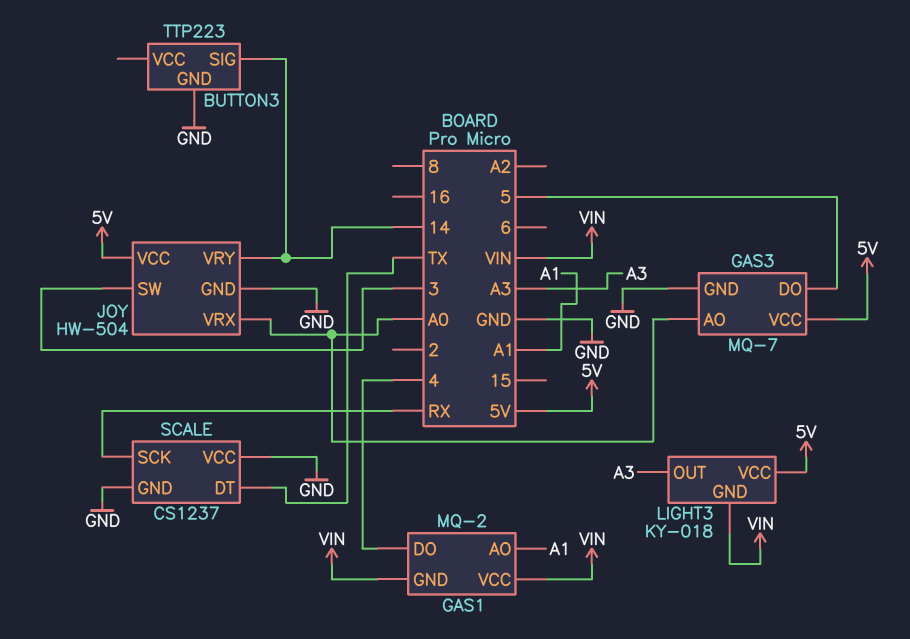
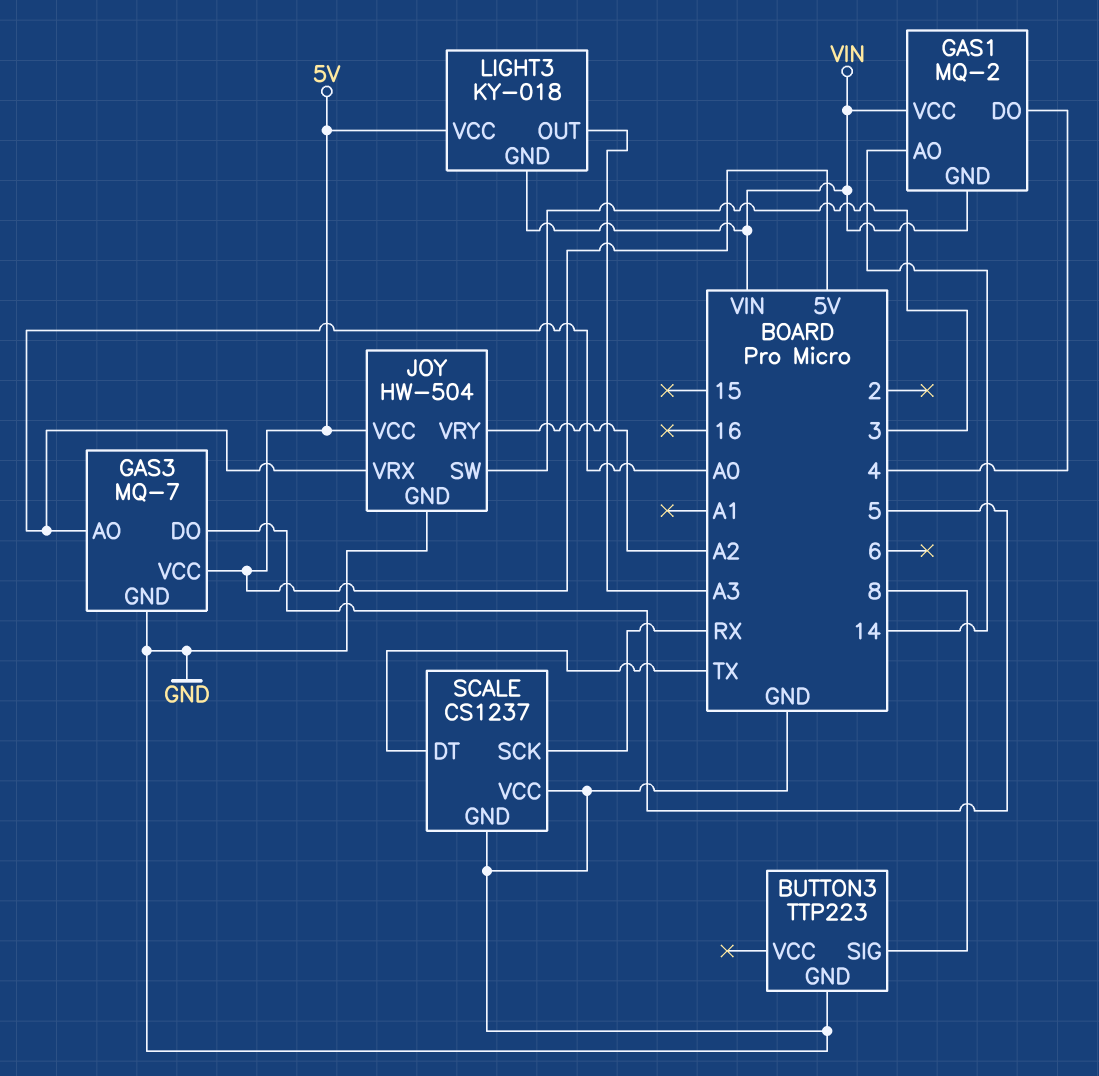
BUTTON3 pin SIG: 14 -> 8
GAS1 pin AO: A1 -> 14
JOY pin VRY: 14 -> A2

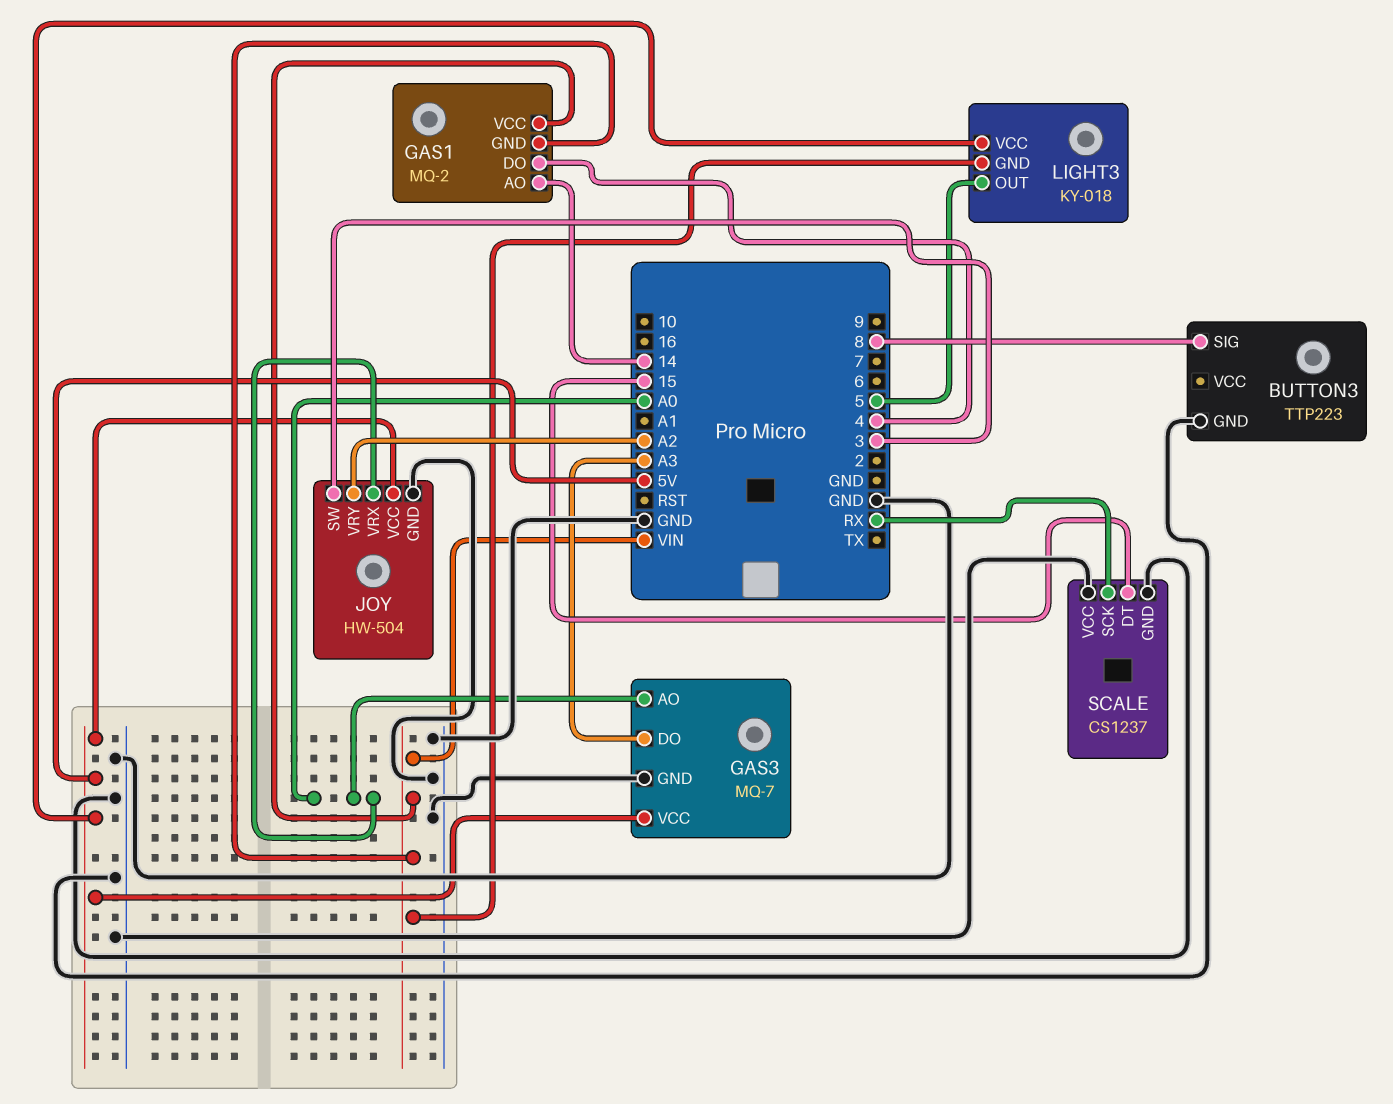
GAS3 pin DO: 5 -> A3
LIGHT3 pin OUT: A3 -> 5
SCALE pin DT: TX -> 15

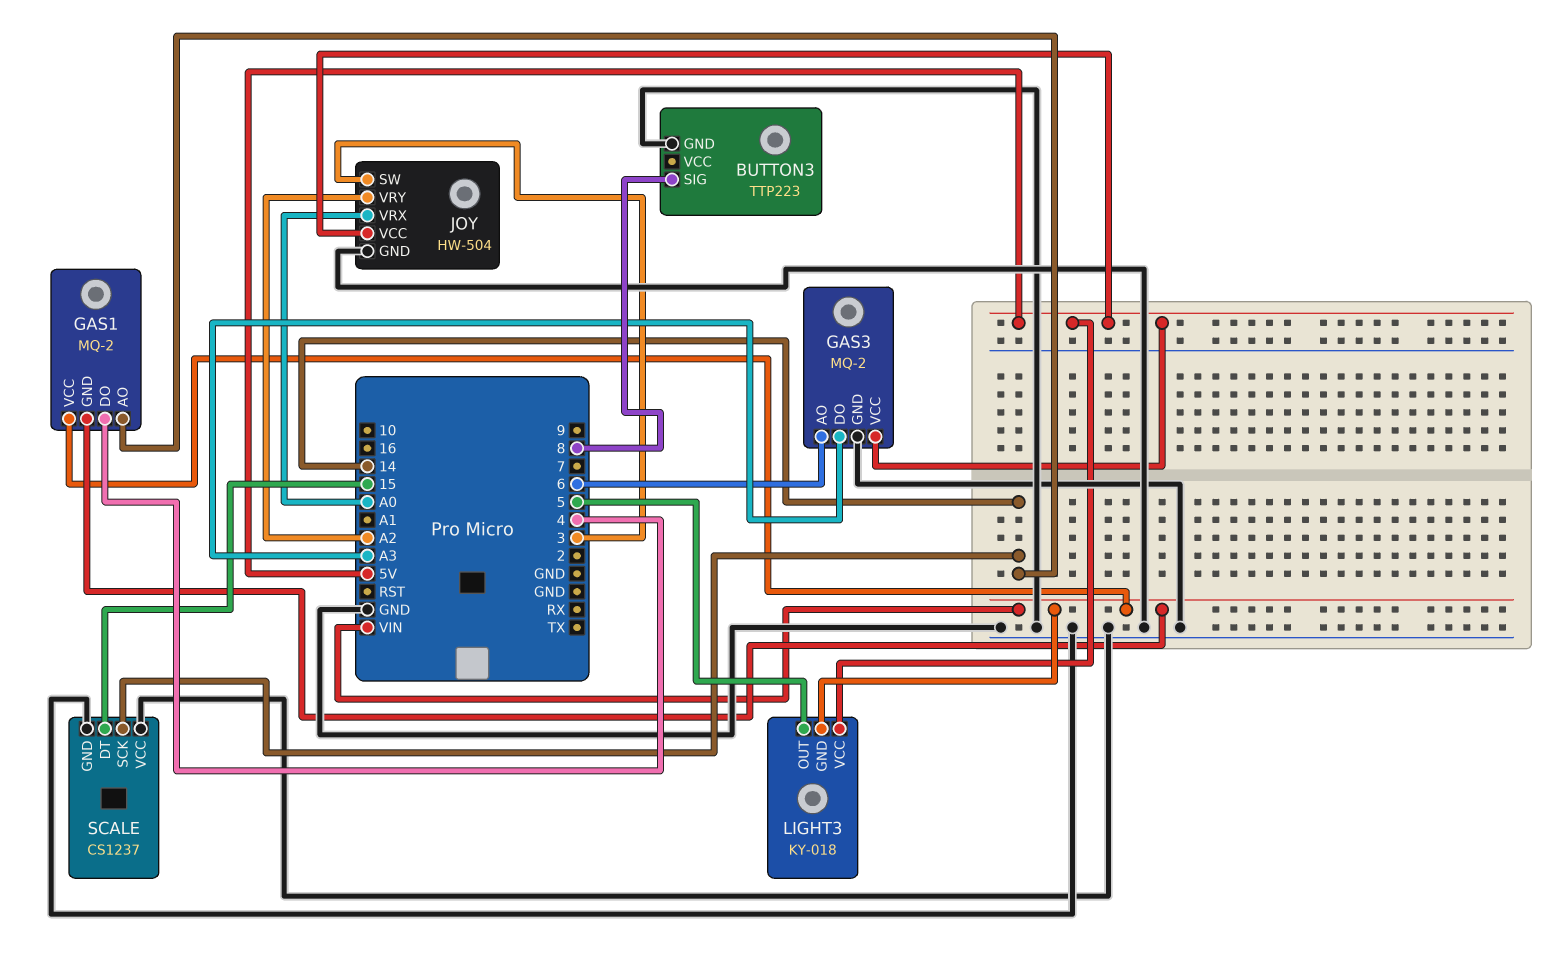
GAS3: MQ-7 -> MQ-2
GAS3 pin AO: A0 -> 6
SCALE pin SCK: RX -> 14

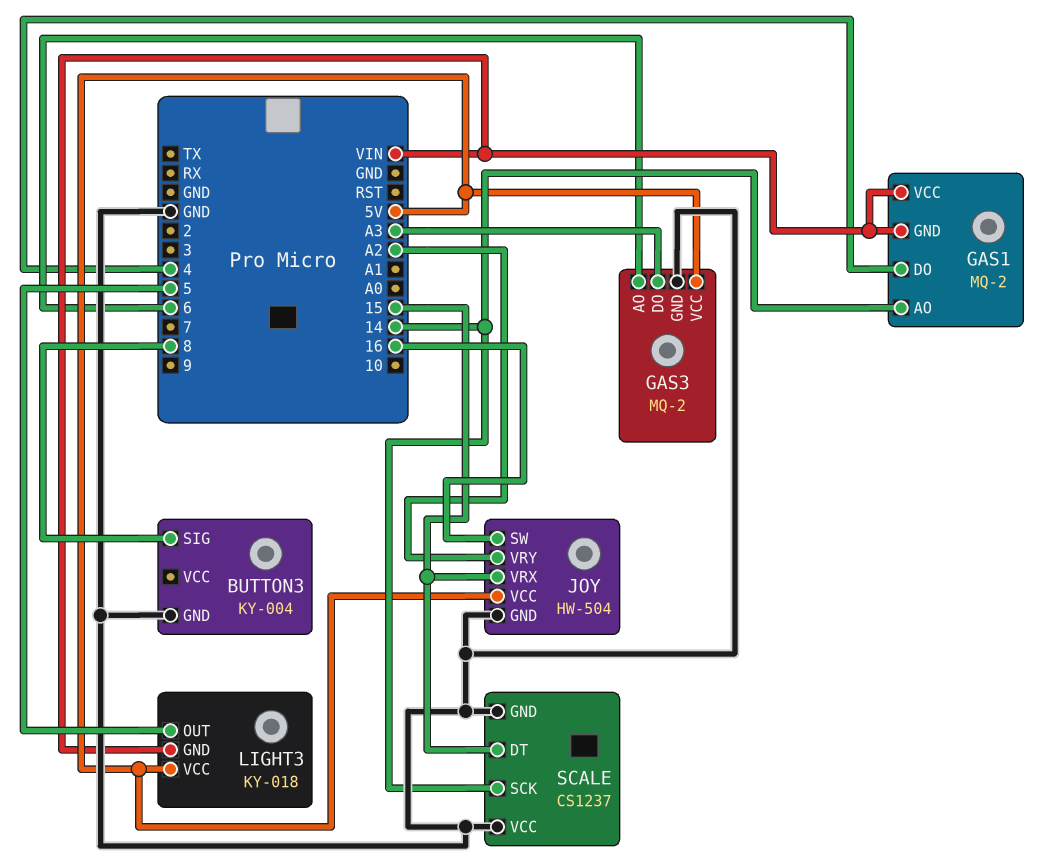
BUTTON3: TTP223 -> KY-004
JOY pin SW: 3 -> 16
JOY pin VRX: A0 -> 15

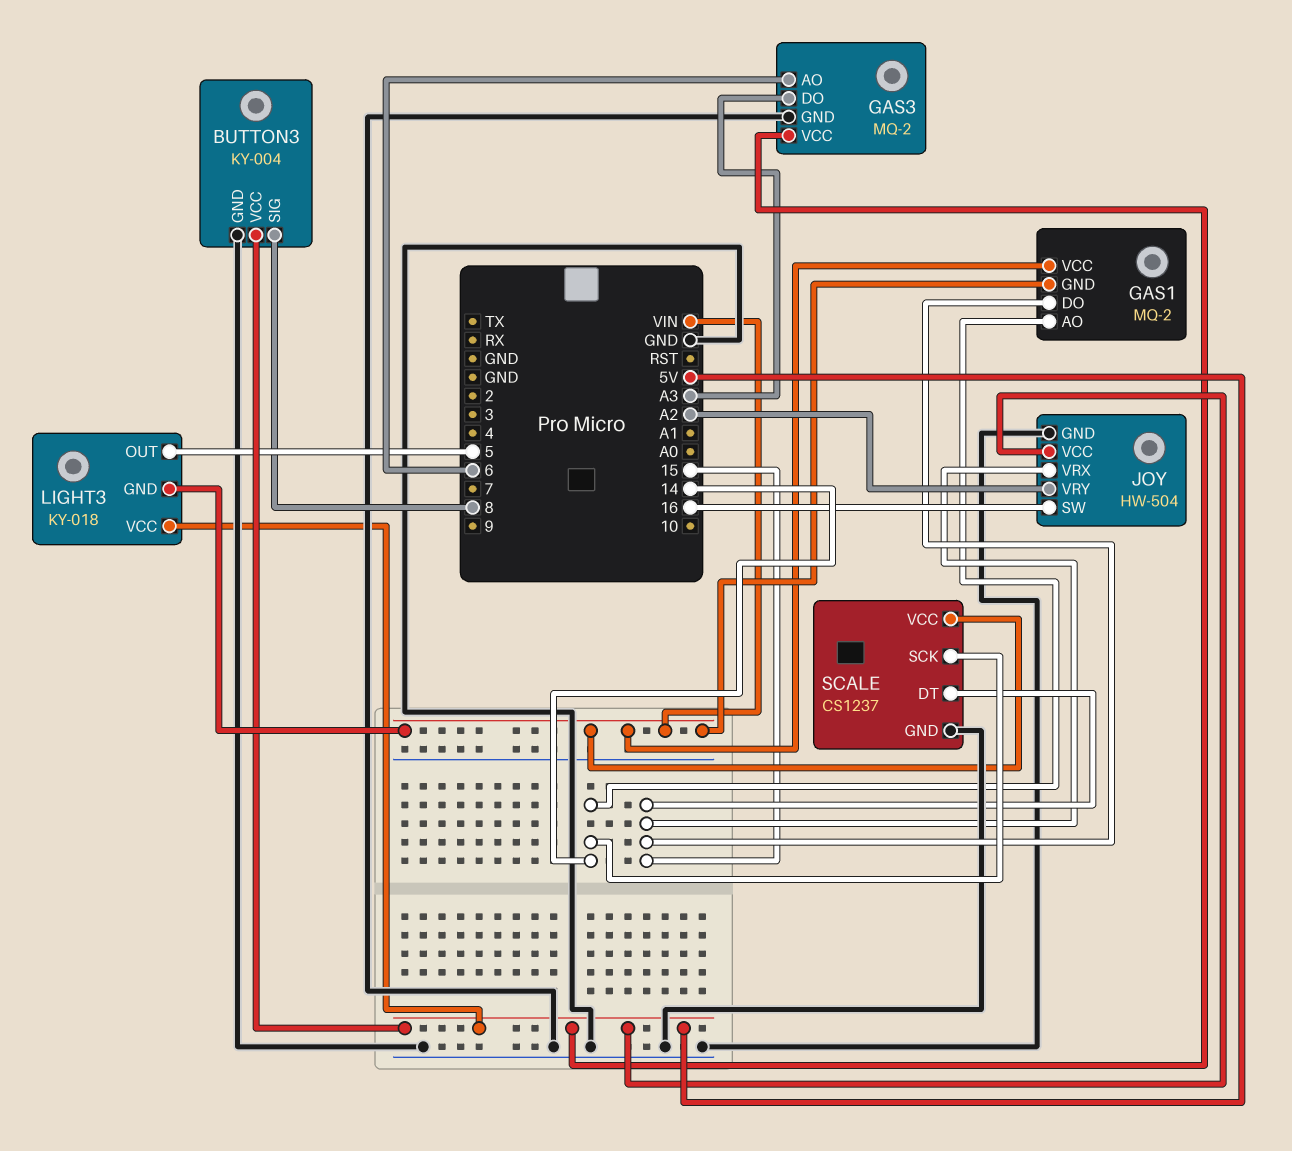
BUTTON3 pin VCC: none -> 5V
GAS1 pin DO: 4 -> 15
SCALE pin VCC: GND -> VIN

